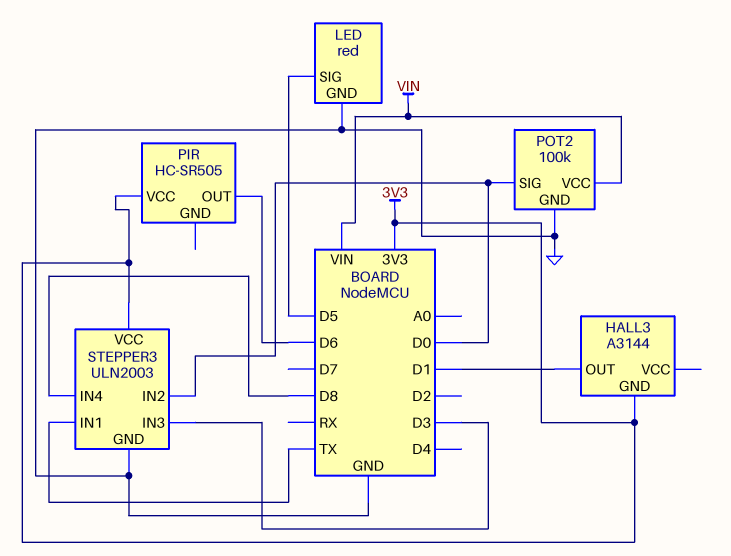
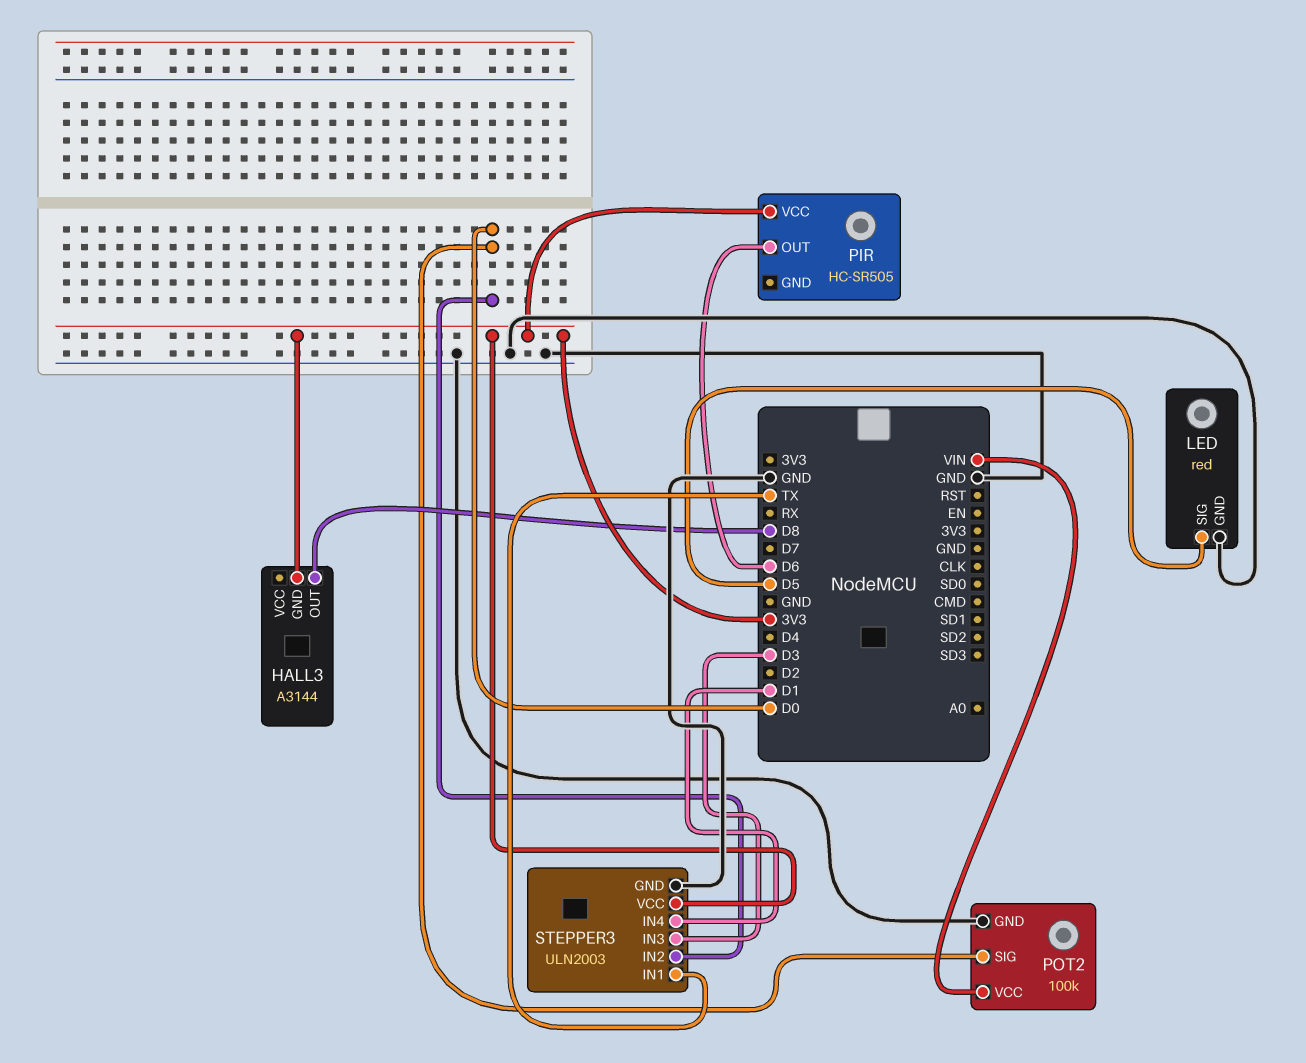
HALL3 pin OUT: D1 -> D8
STEPPER3 pin IN4: D8 -> D1

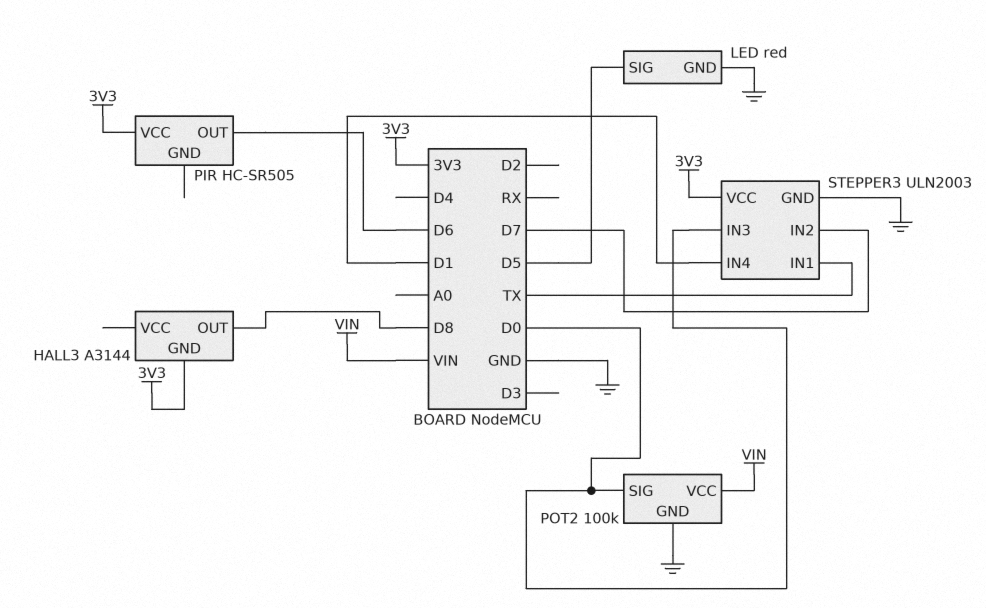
STEPPER3 pin IN2: D0 -> D7
STEPPER3 pin IN3: D3 -> D0

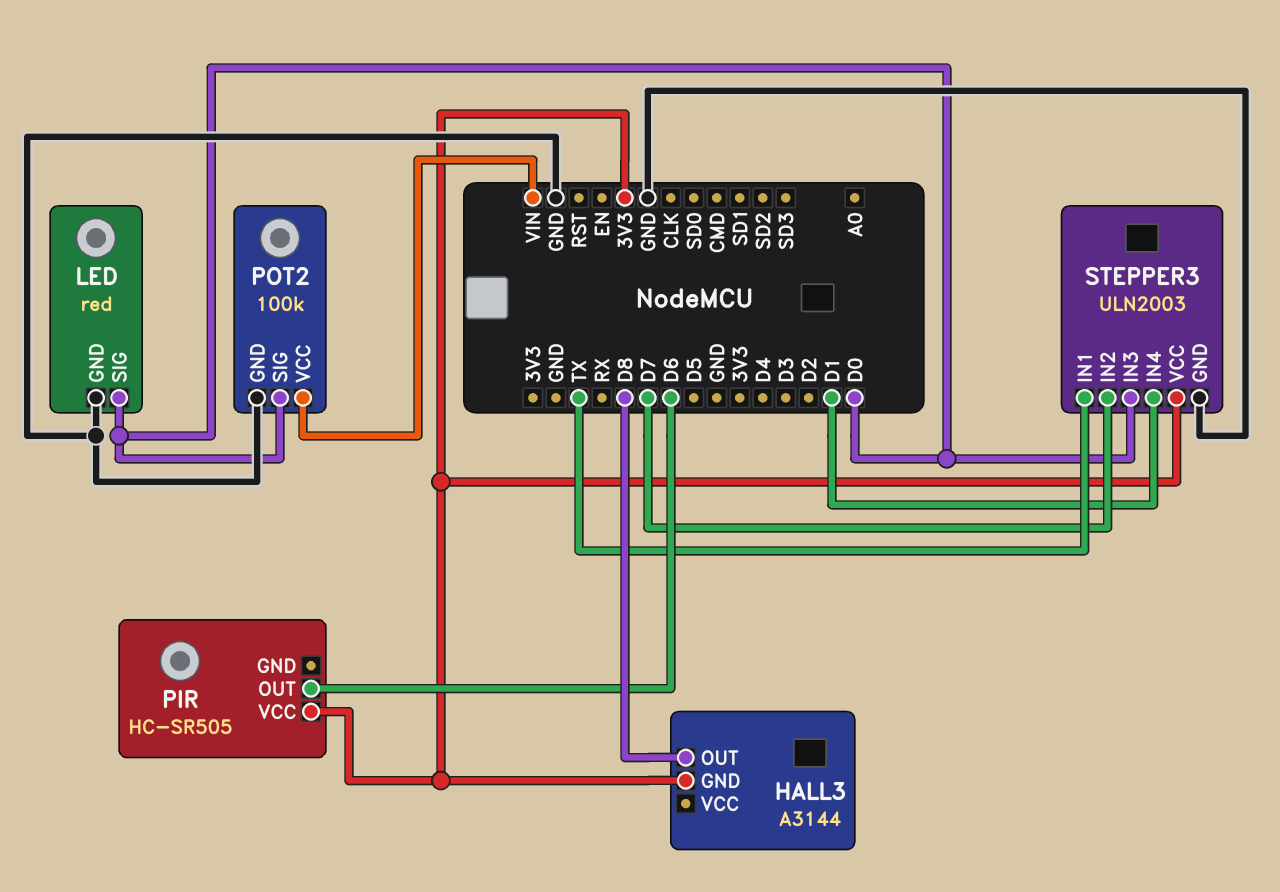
LED pin SIG: D5 -> D0

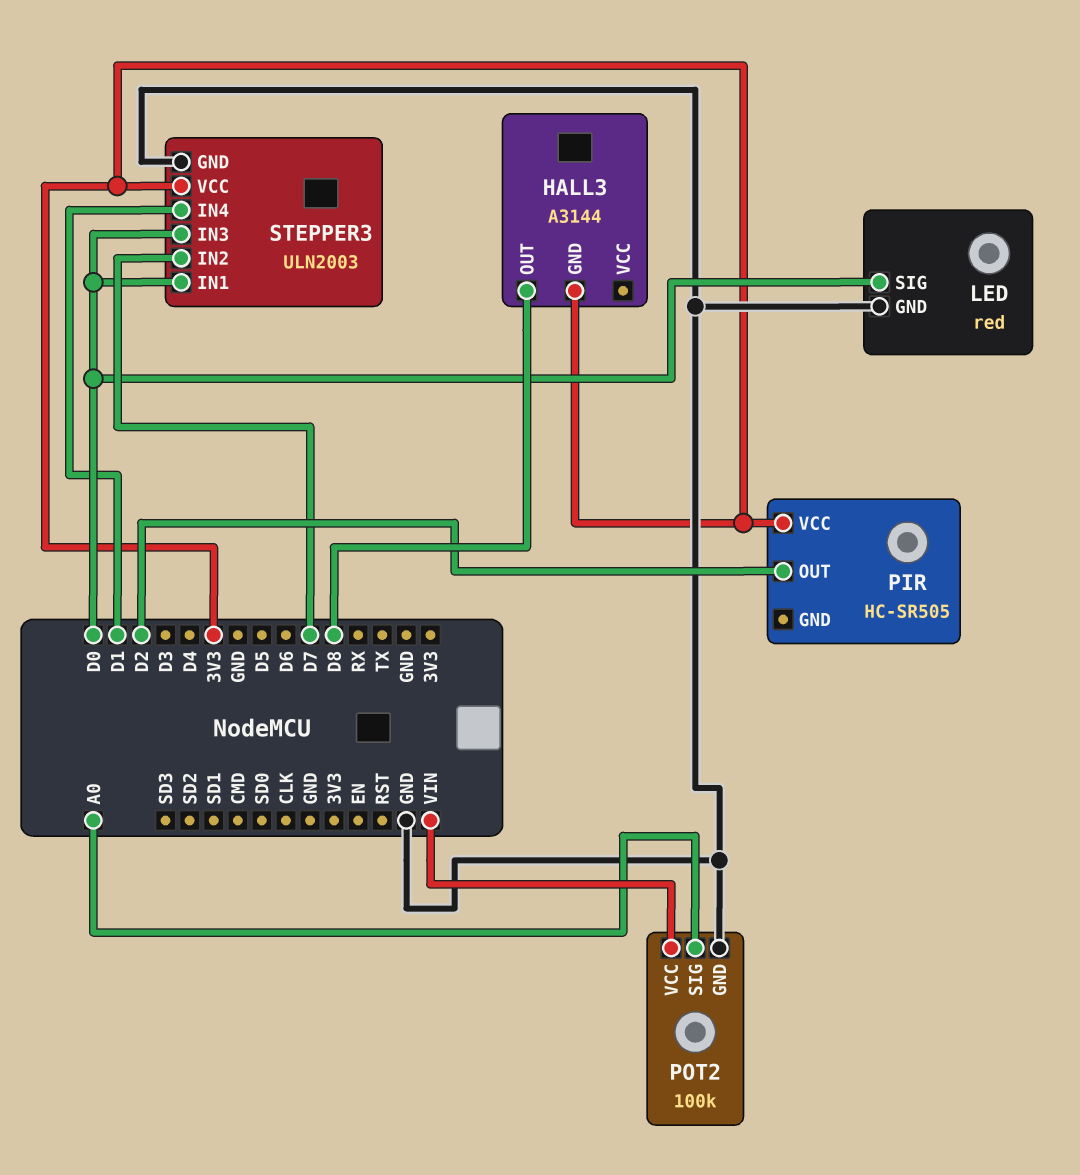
PIR pin OUT: D6 -> D2
POT2 pin SIG: D0 -> A0
STEPPER3 pin IN1: TX -> D0

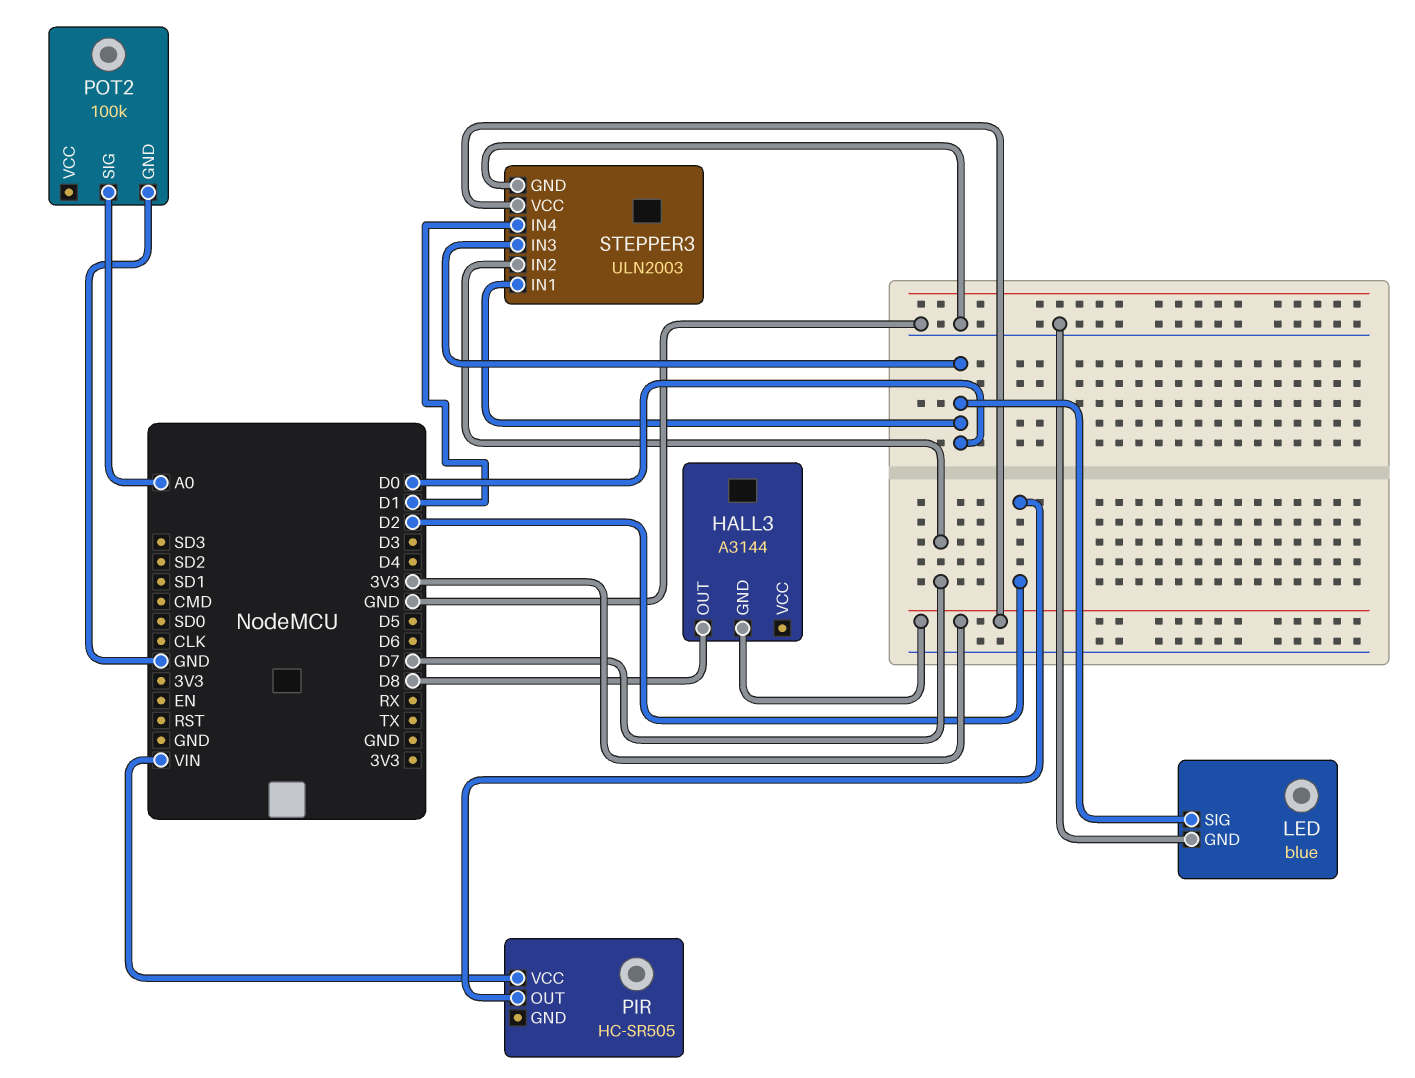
LED: red -> blue
PIR pin VCC: 3V3 -> VIN
POT2 pin VCC: VIN -> none

